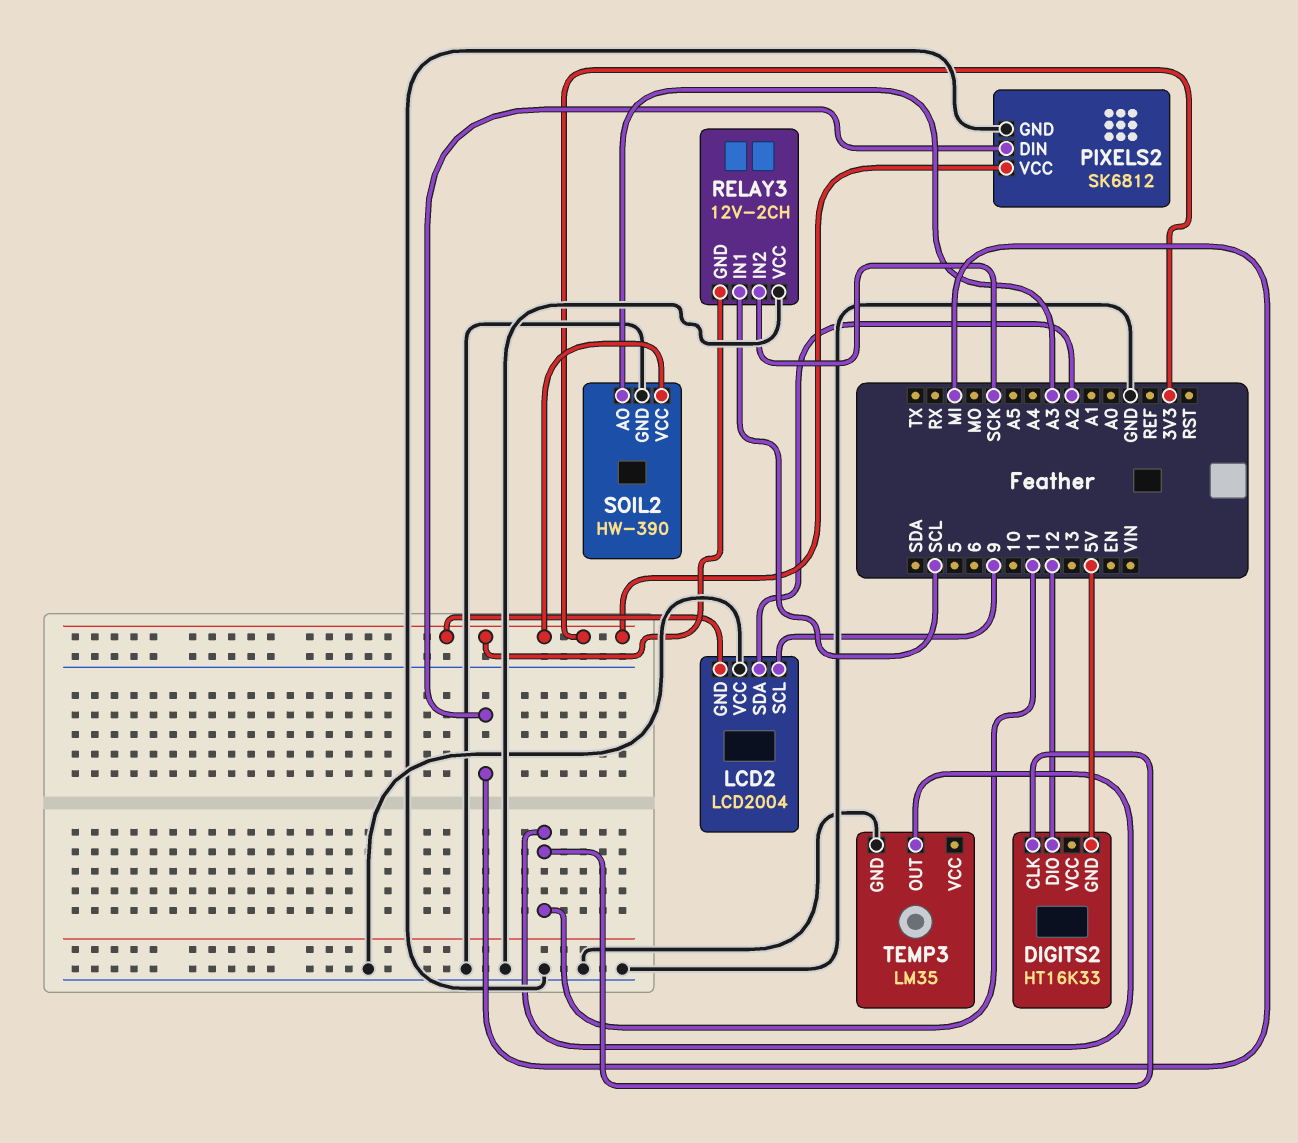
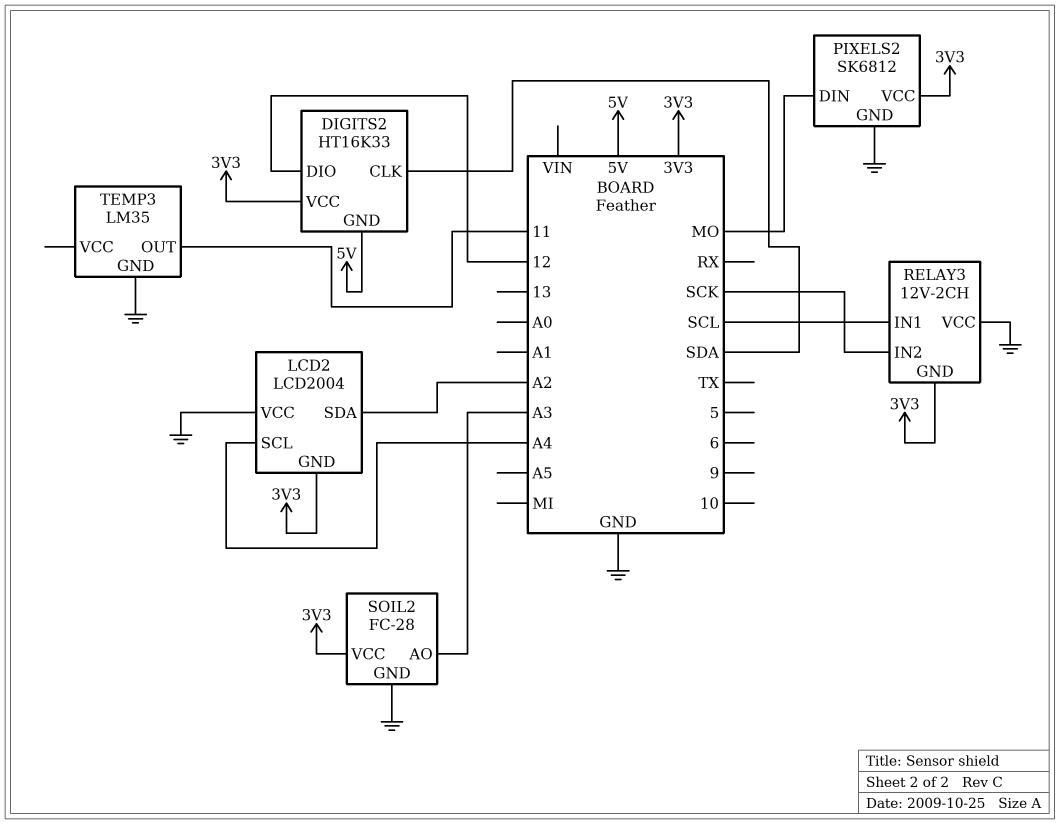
DIGITS2 pin CLK: 11 -> SDA
DIGITS2 pin VCC: none -> 3V3
LCD2 pin SCL: 9 -> A4
PIXELS2 pin DIN: MI -> MO
SOIL2: HW-390 -> FC-28

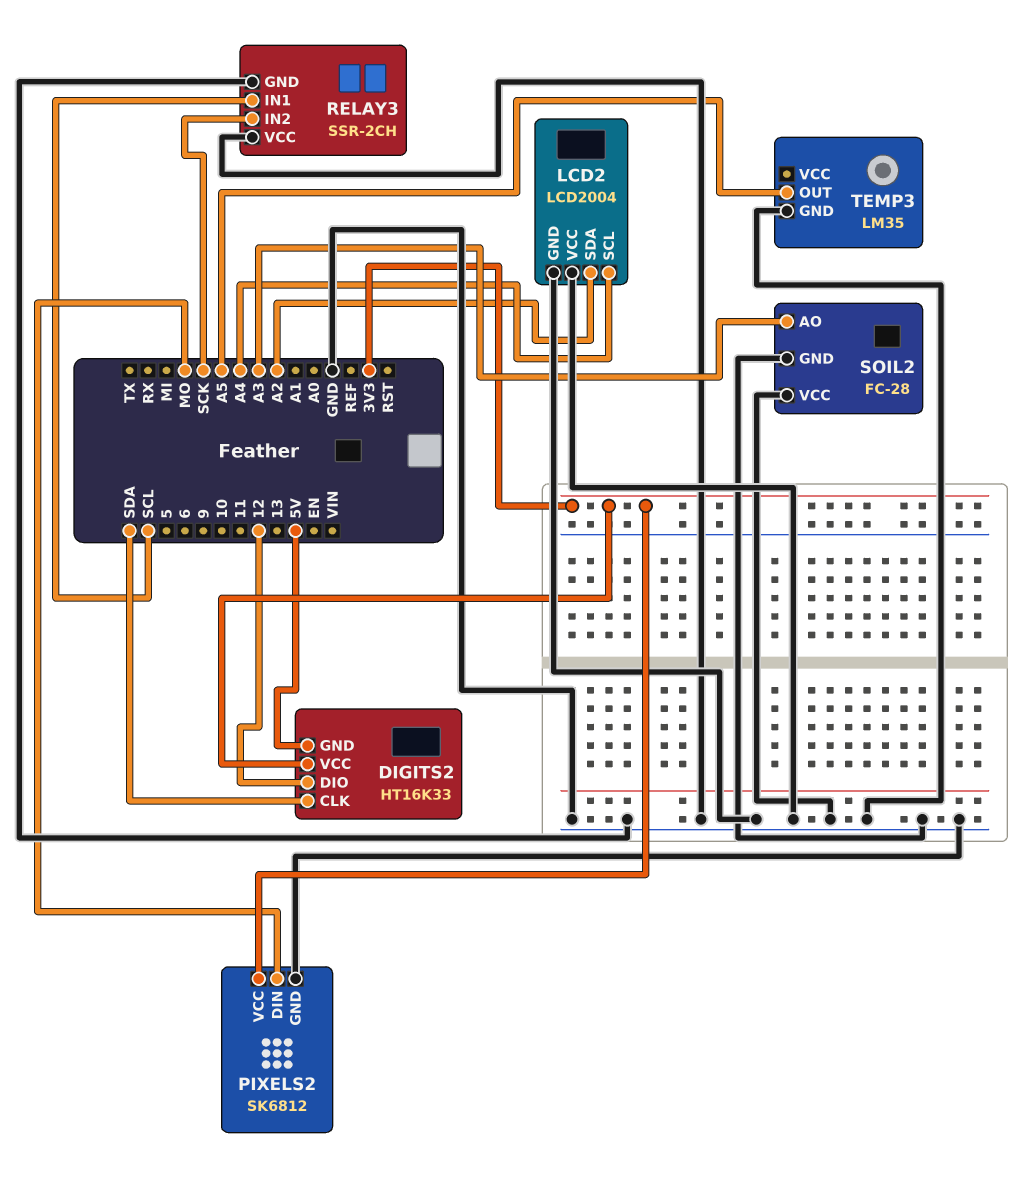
LCD2 pin GND: 3V3 -> GND
RELAY3: 12V-2CH -> SSR-2CH
RELAY3 pin GND: 3V3 -> GND
SOIL2 pin VCC: 3V3 -> GND
TEMP3 pin OUT: 11 -> A5

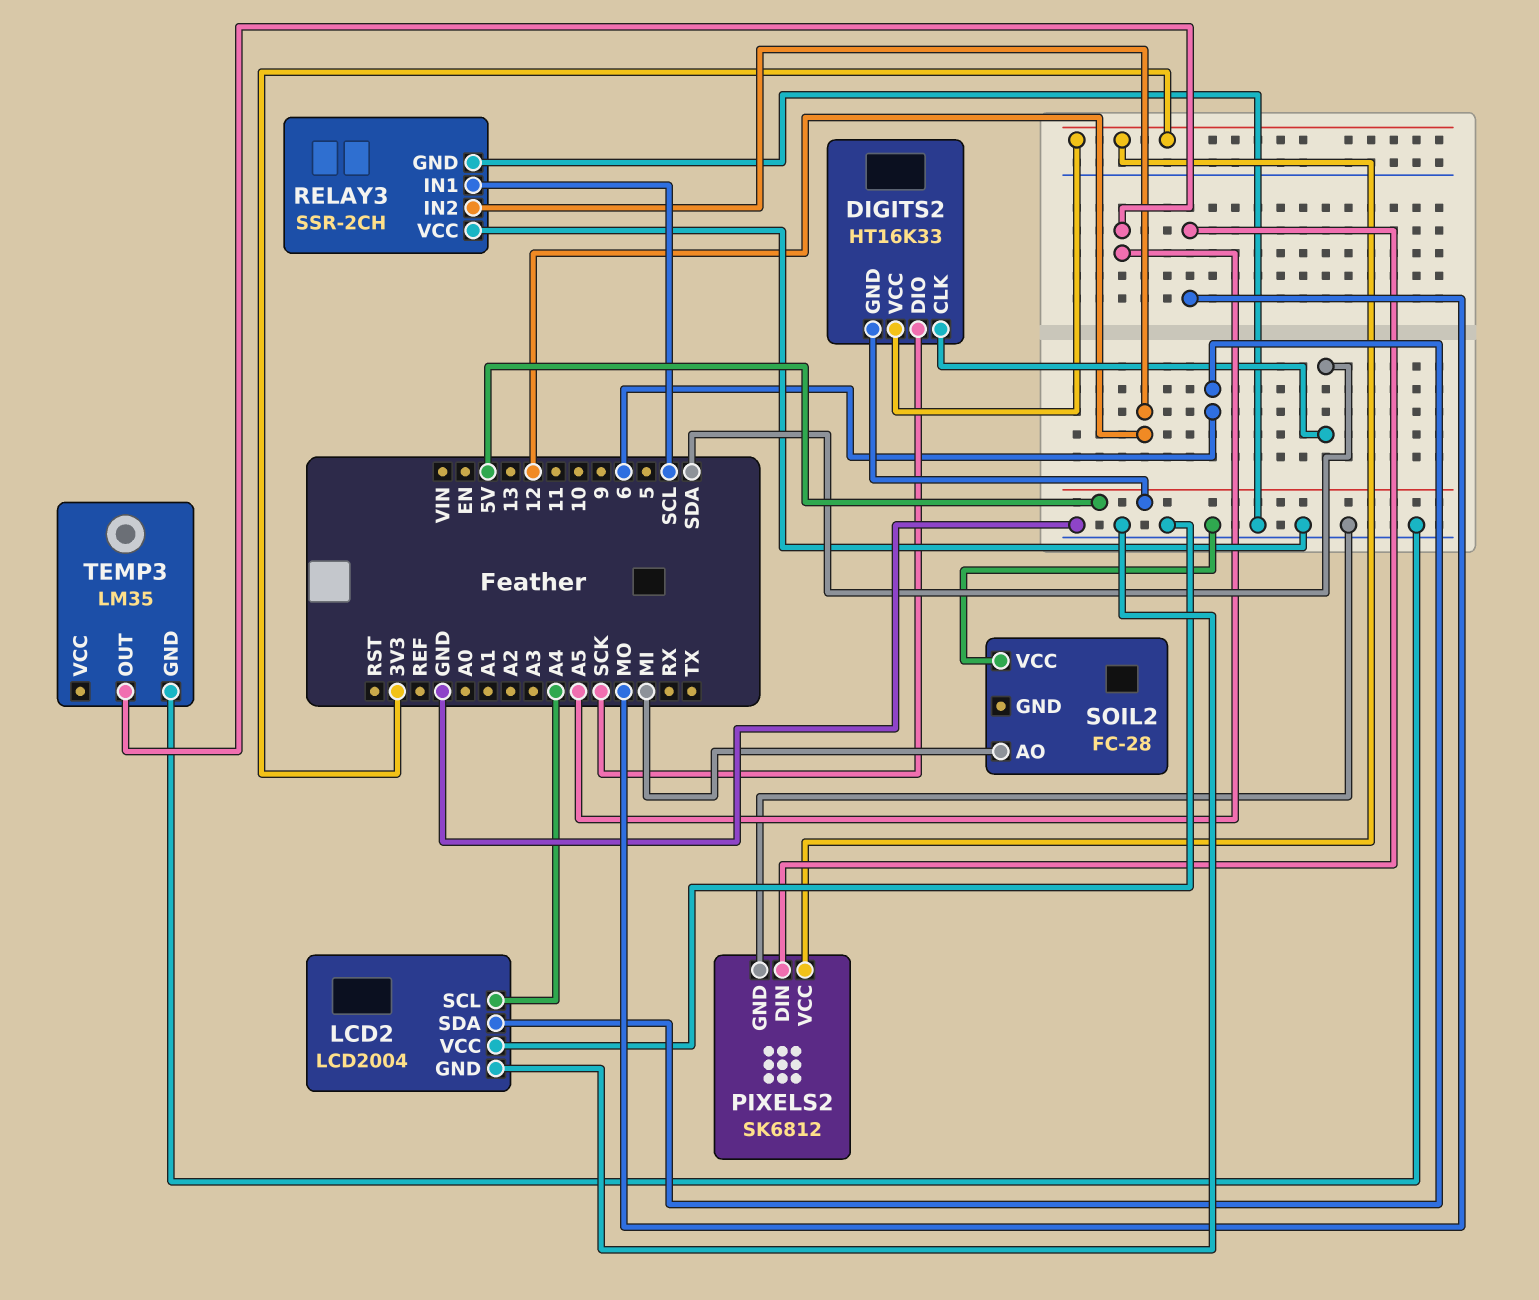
DIGITS2 pin DIO: 12 -> SCK
LCD2 pin SDA: A2 -> 6
RELAY3 pin IN2: SCK -> 12
SOIL2 pin AO: A3 -> MI
SOIL2 pin GND: GND -> none

